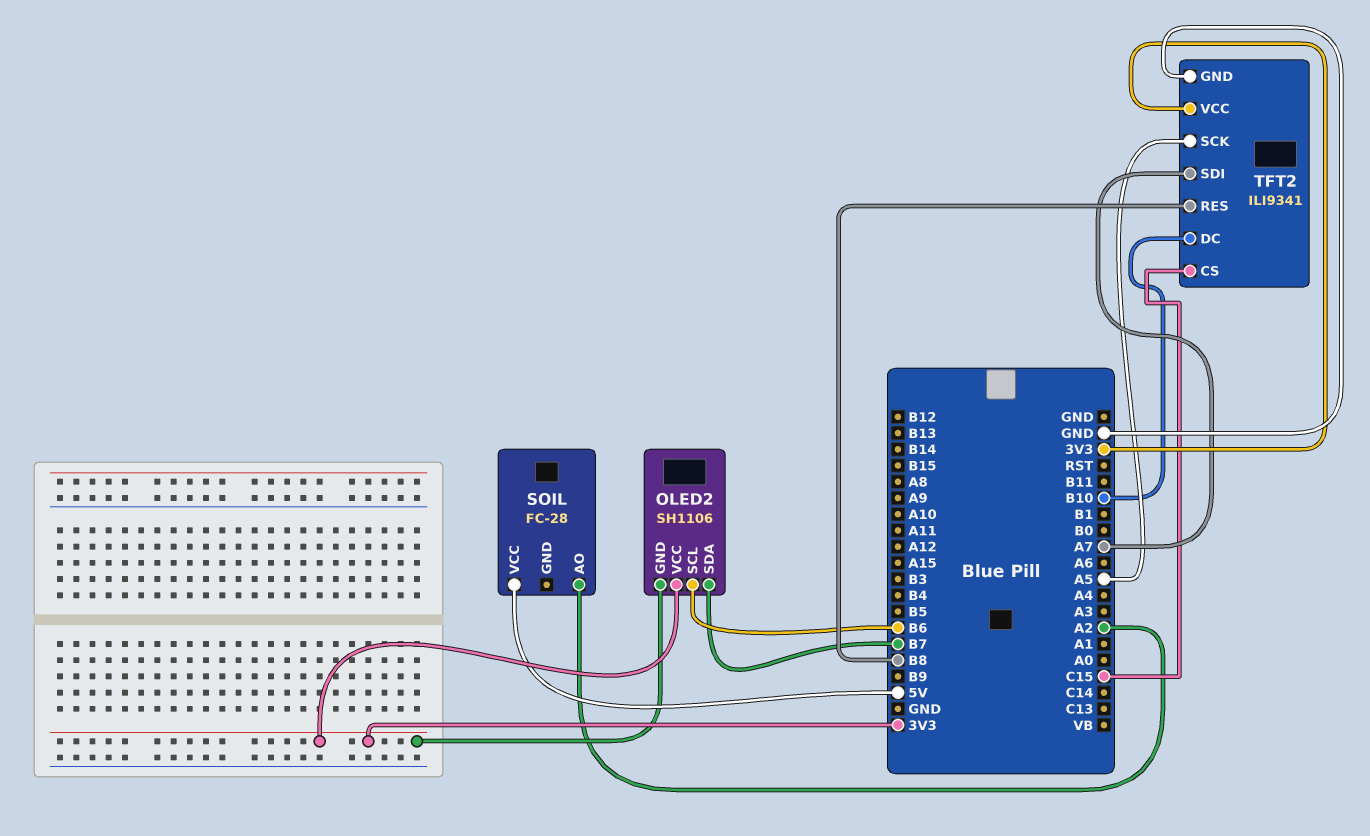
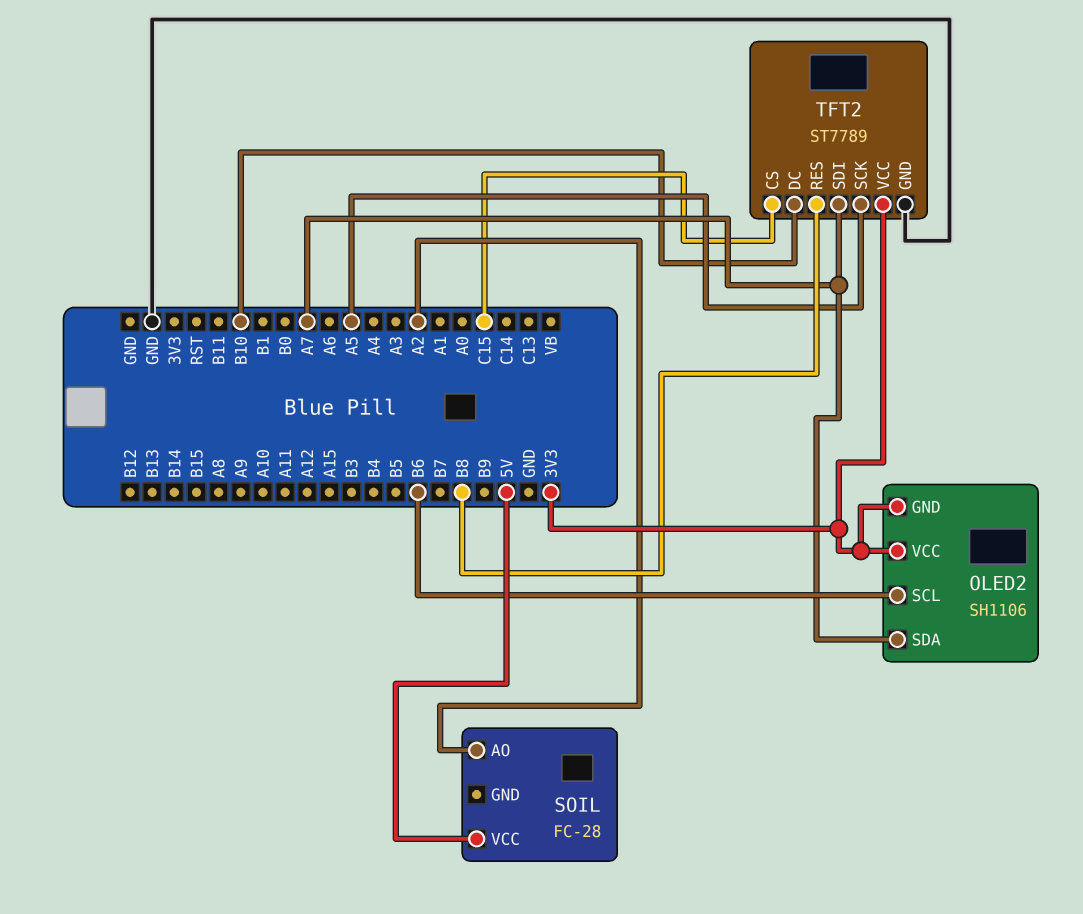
OLED2 pin SDA: B7 -> A7
TFT2: ILI9341 -> ST7789

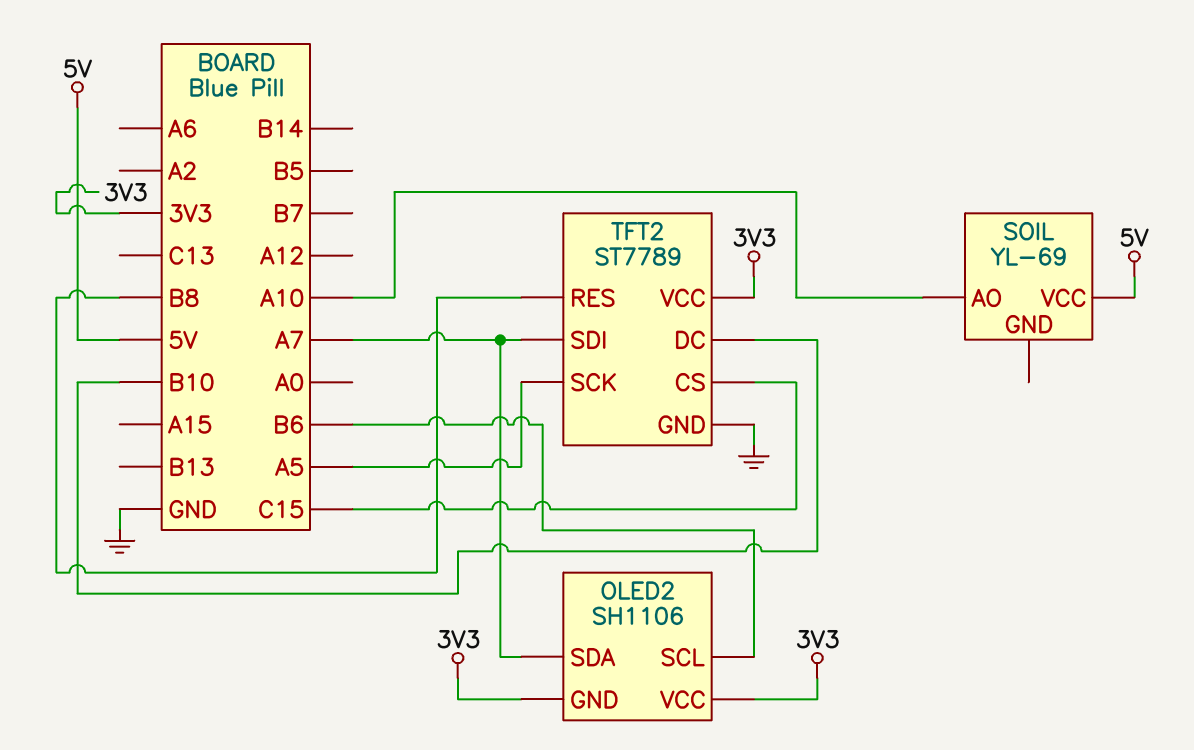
SOIL: FC-28 -> YL-69
SOIL pin AO: A2 -> A10

